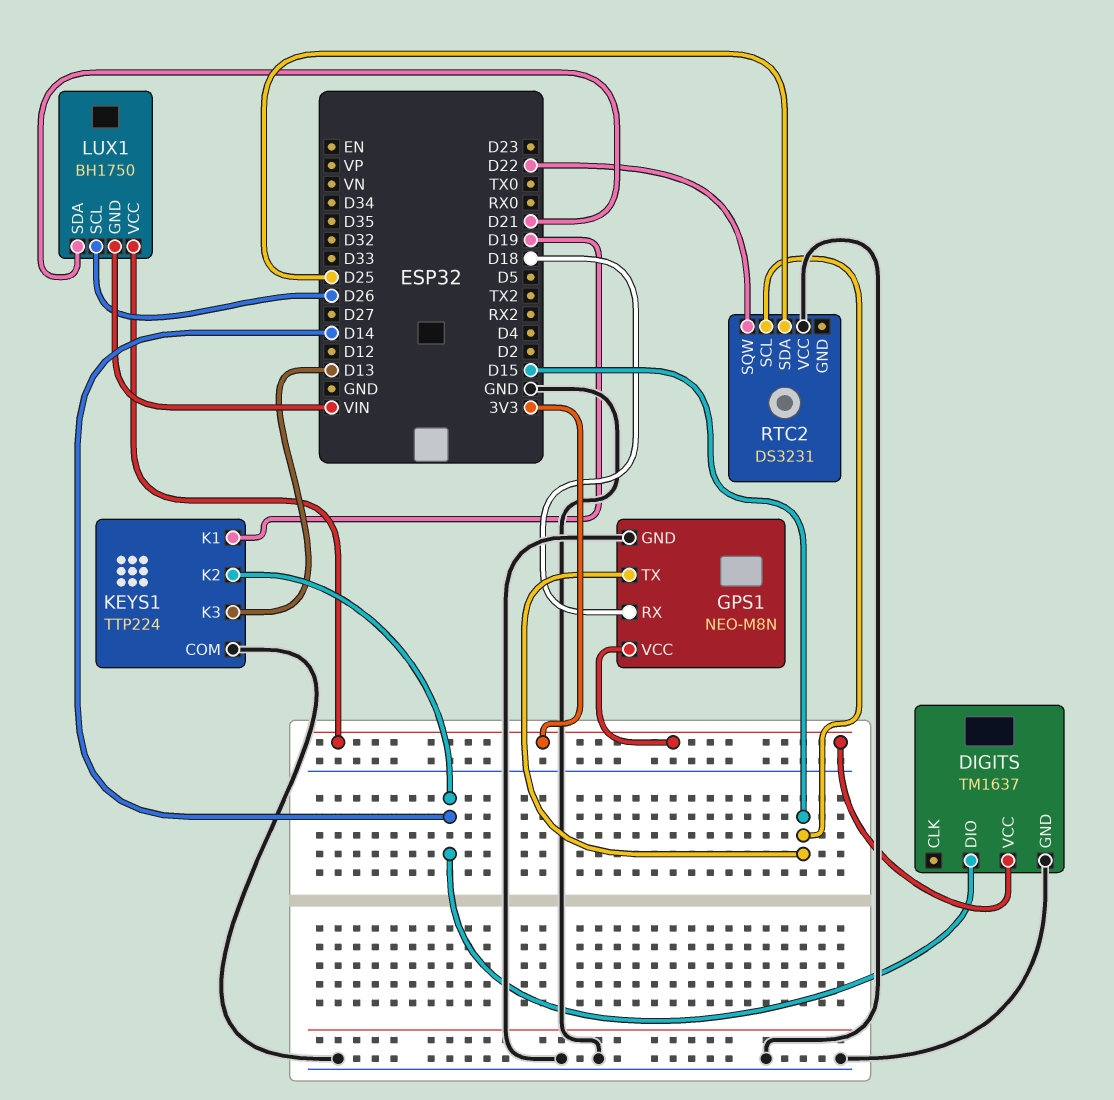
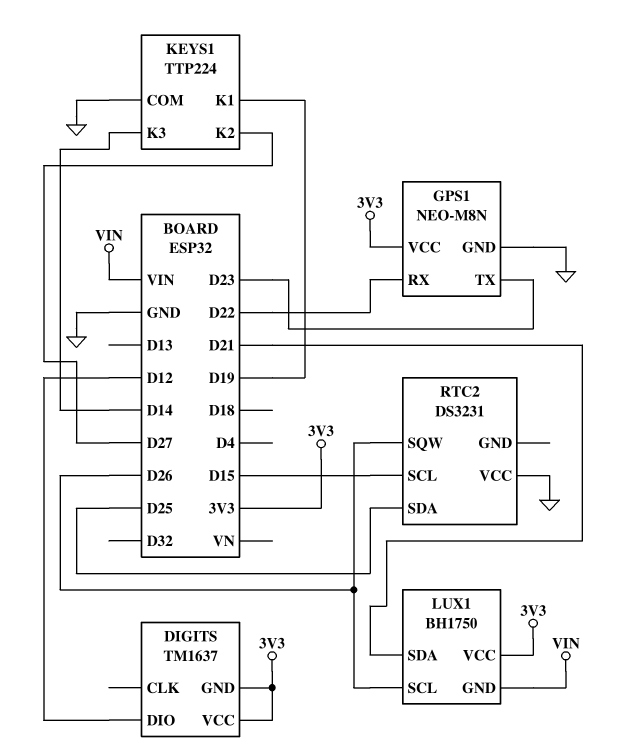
DIGITS pin DIO: D14 -> D12
DIGITS pin GND: GND -> 3V3
GPS1 pin RX: D18 -> D22
GPS1 pin TX: D15 -> D23
KEYS1 pin K2: D14 -> D27
KEYS1 pin K3: D13 -> D14
RTC2 pin SQW: D22 -> D26

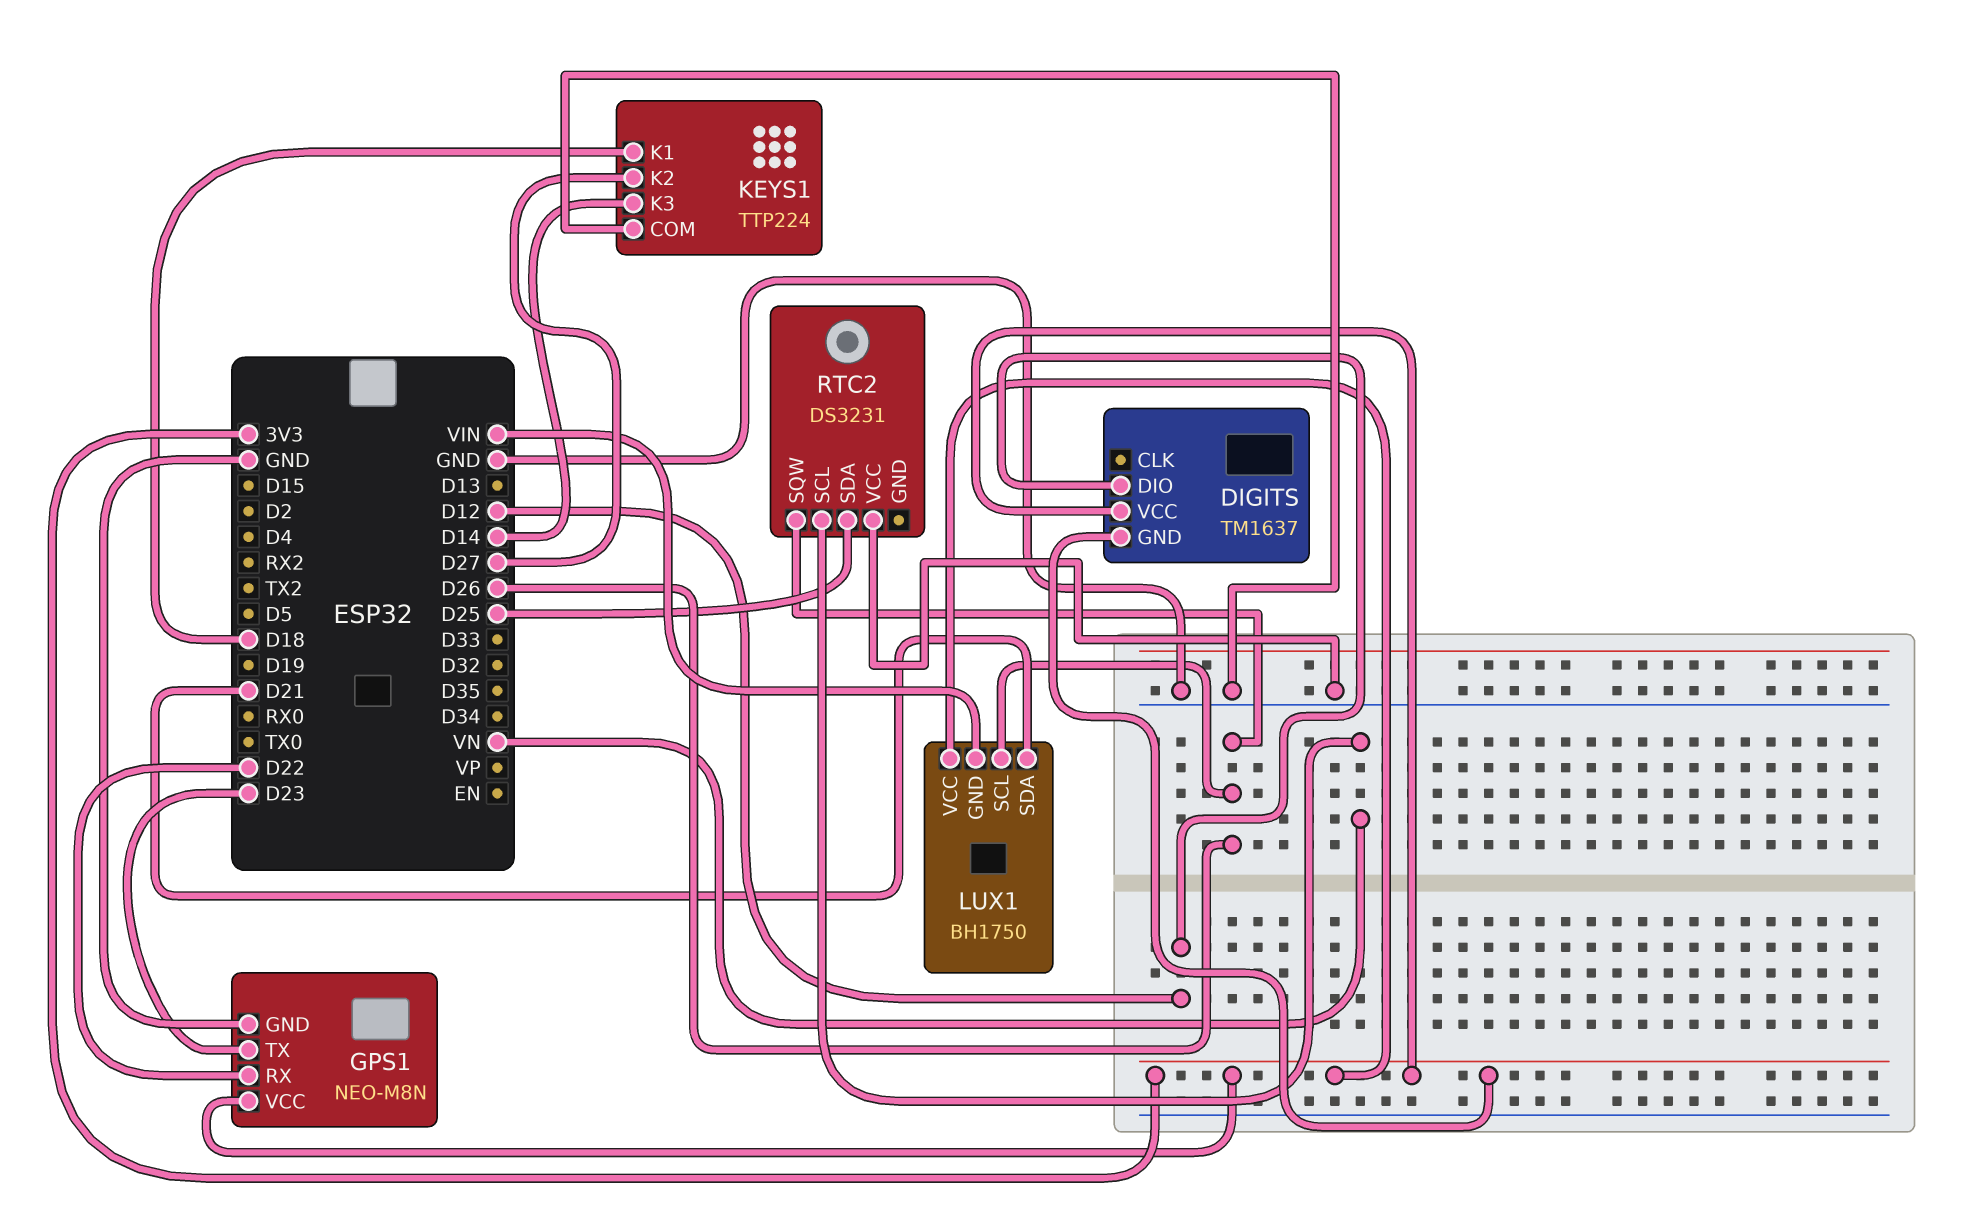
KEYS1 pin K1: D19 -> D18
RTC2 pin SCL: D15 -> VN

